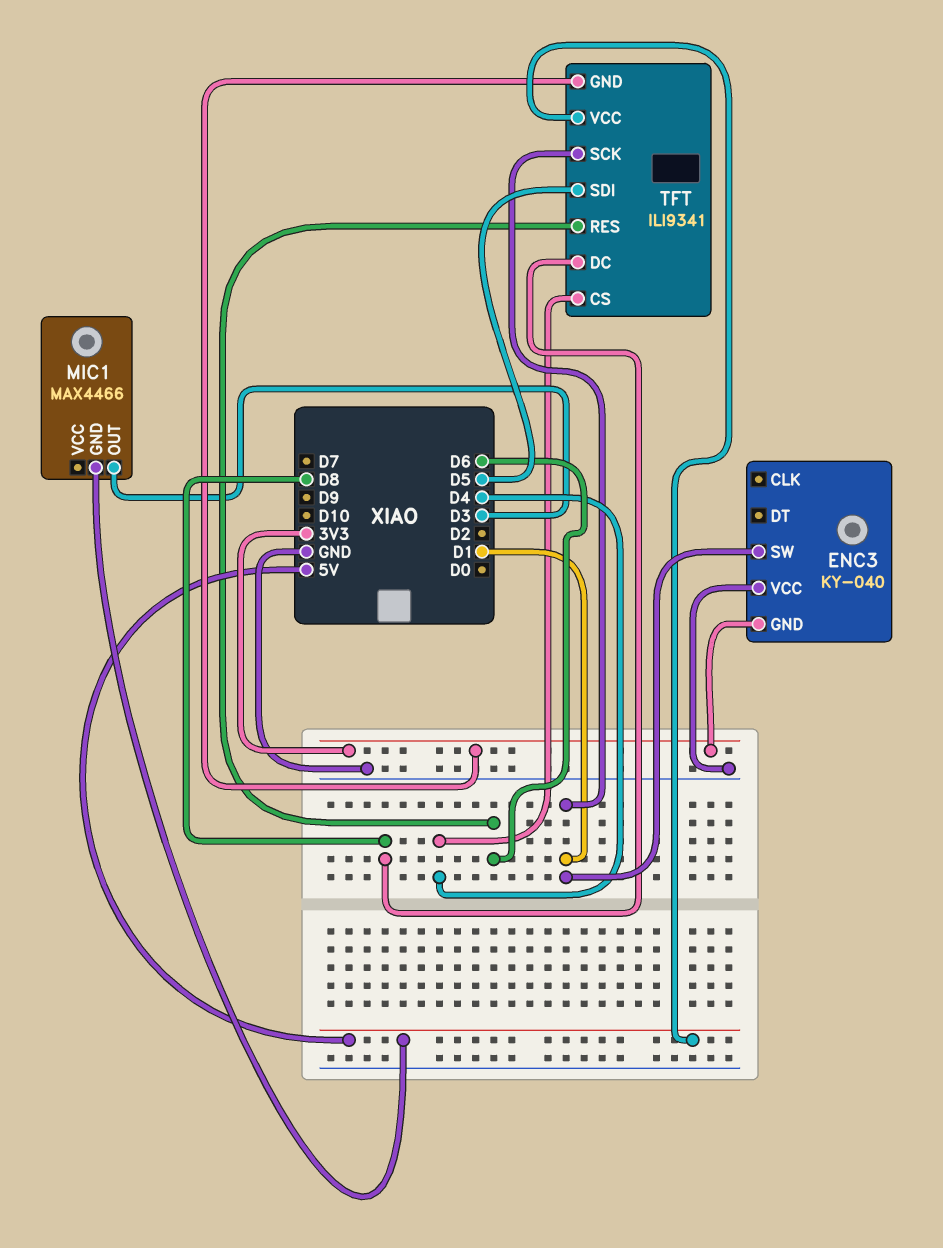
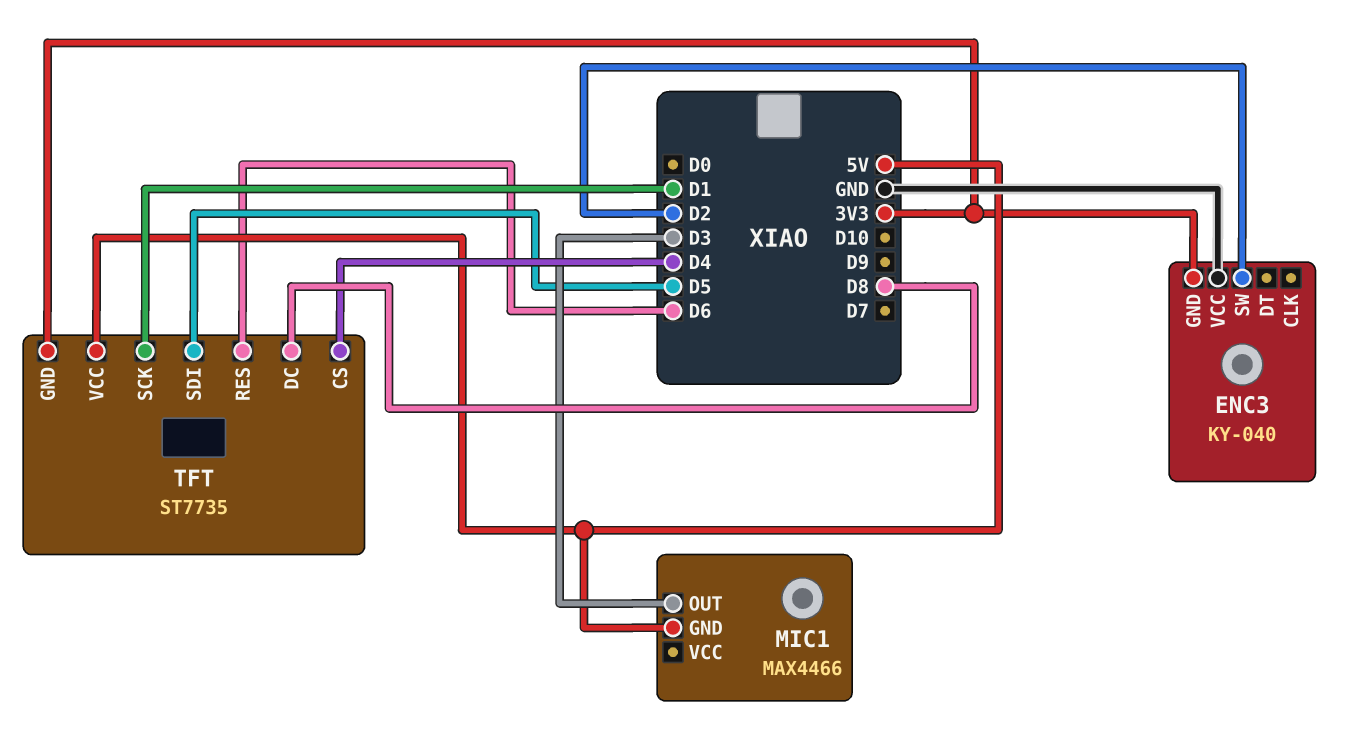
ENC3 pin SW: D1 -> D2
TFT: ILI9341 -> ST7735

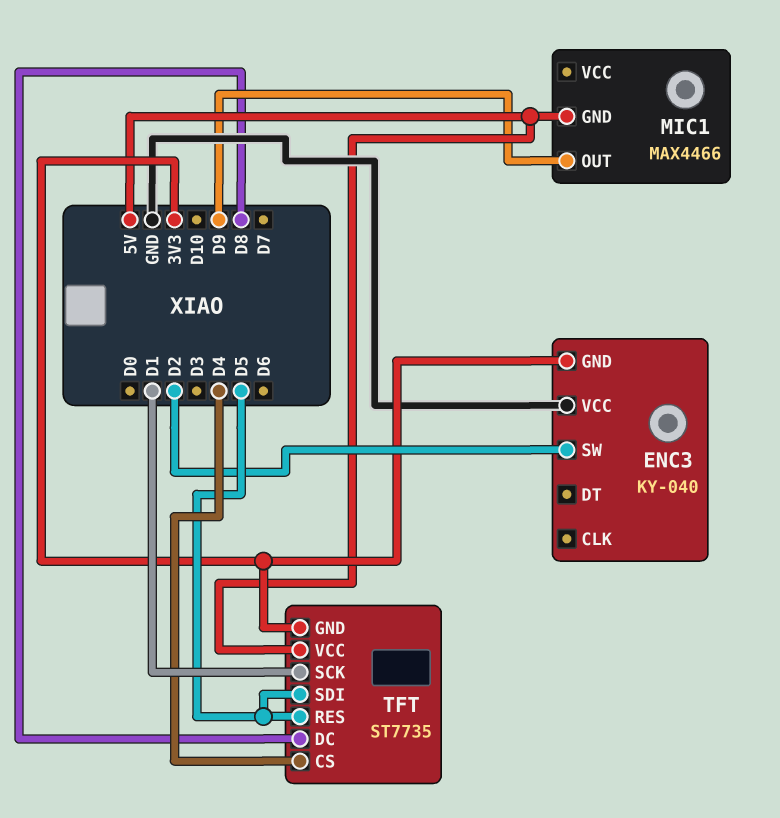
MIC1 pin OUT: D3 -> D9
TFT pin RES: D6 -> D5

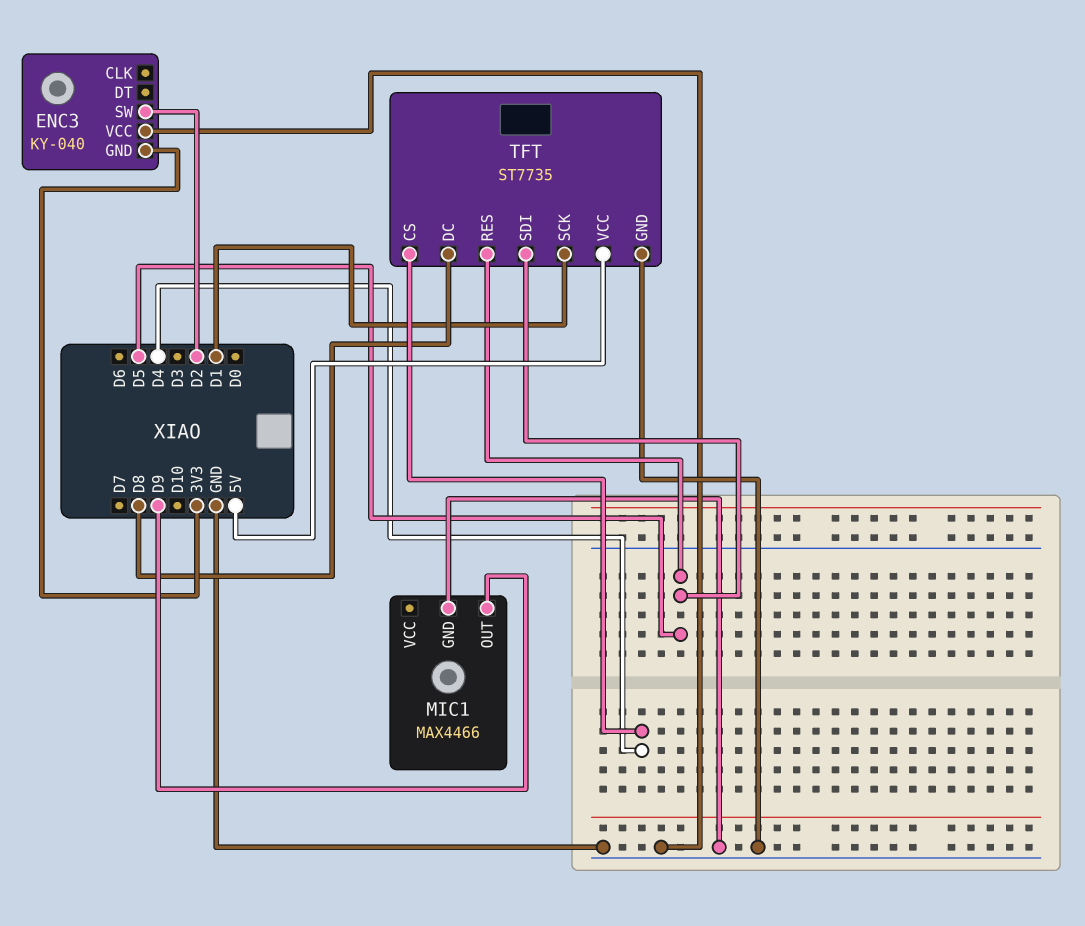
MIC1 pin GND: 5V -> GND
TFT pin GND: 3V3 -> GND

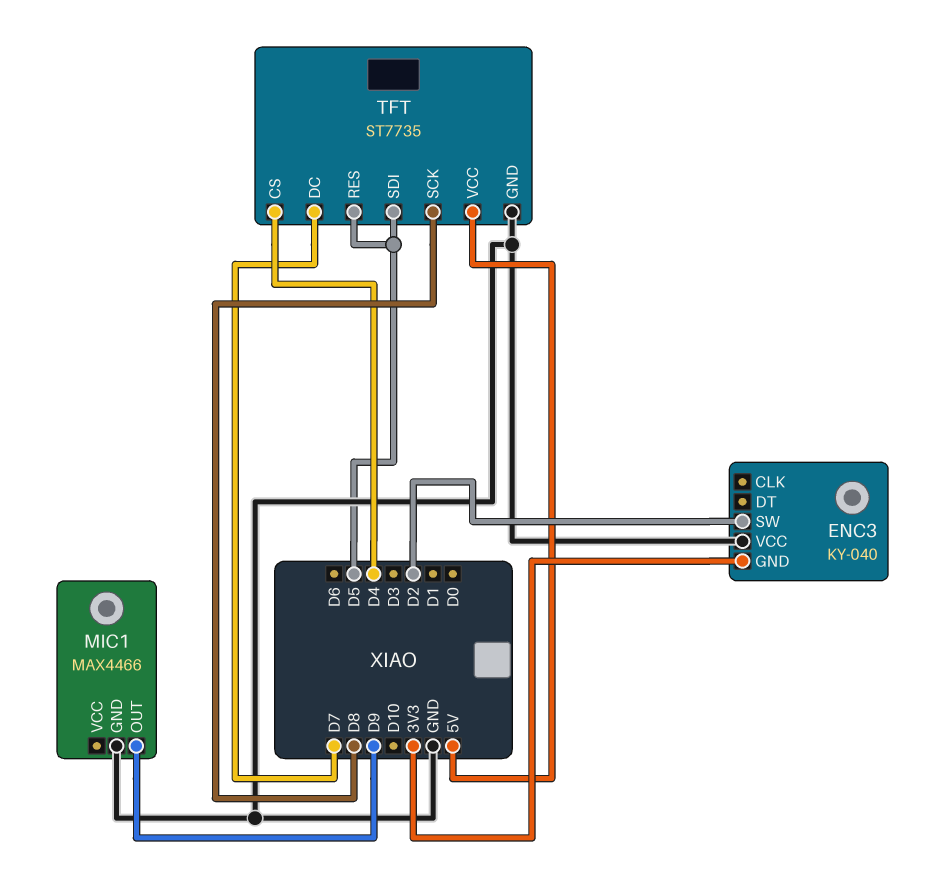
TFT pin DC: D8 -> D7
TFT pin SCK: D1 -> D8

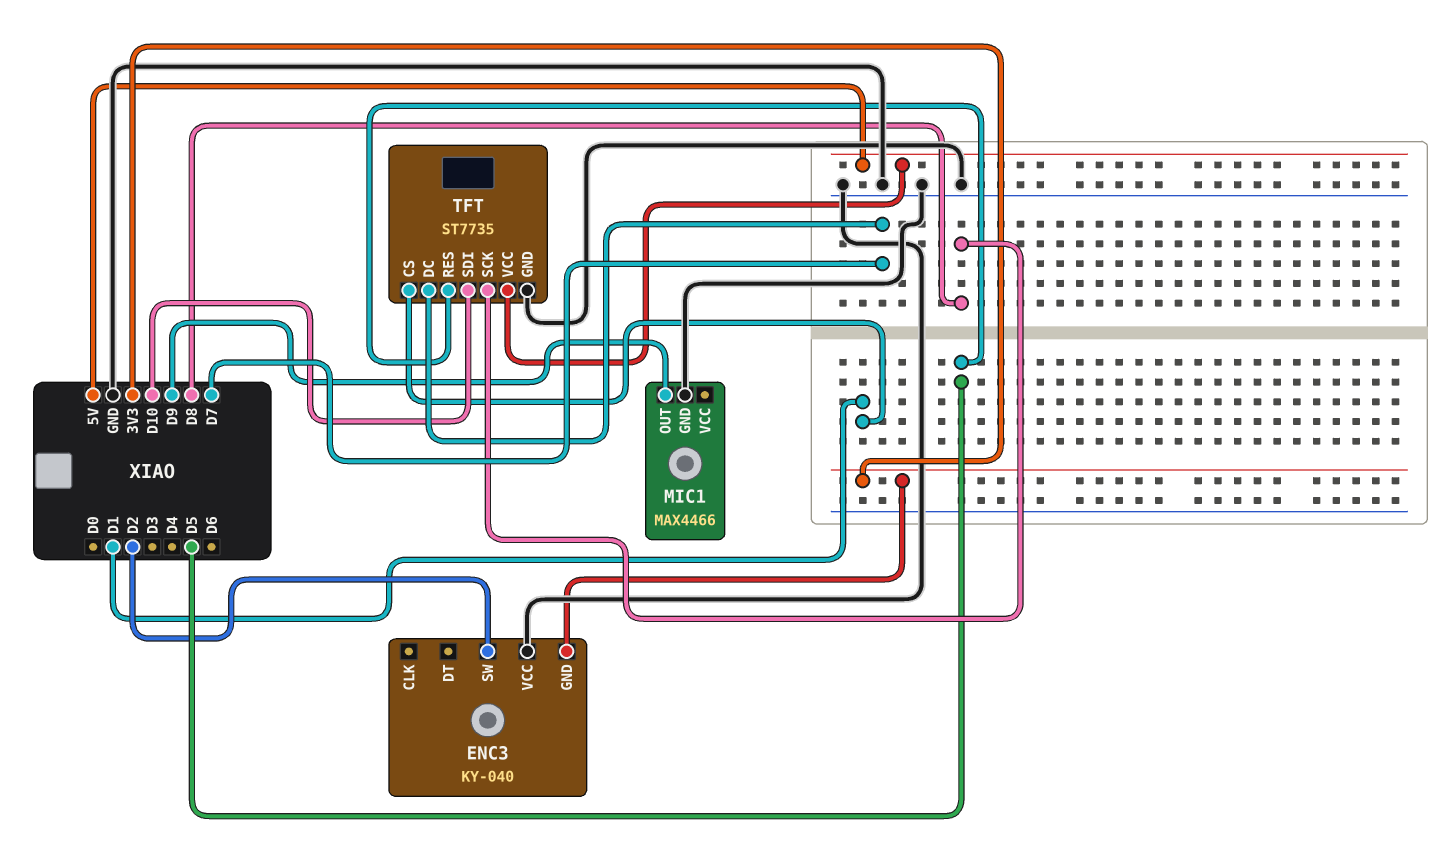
TFT pin CS: D4 -> D1
TFT pin SDI: D5 -> D10

